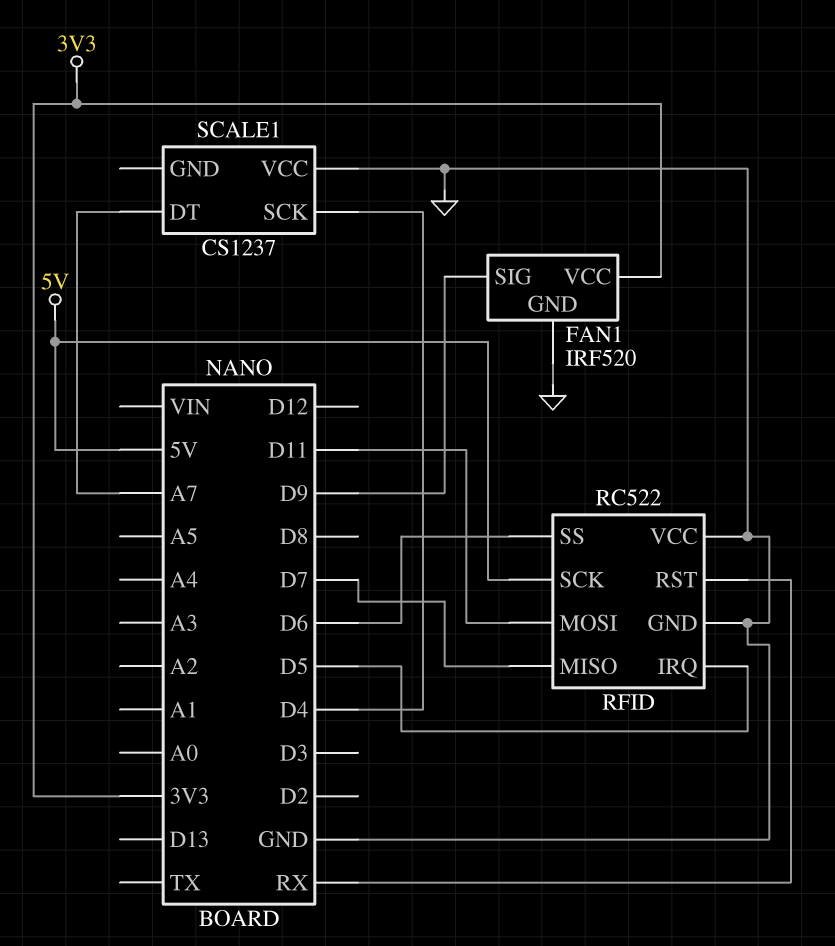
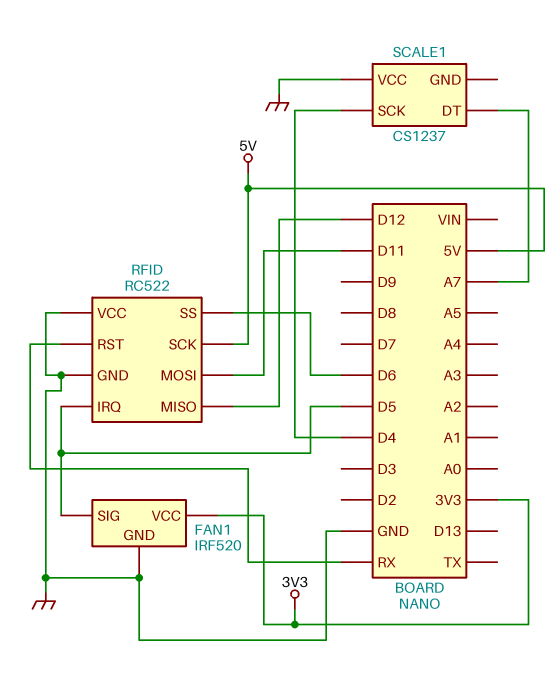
FAN1 pin SIG: D9 -> D5
RFID pin MISO: D7 -> D12

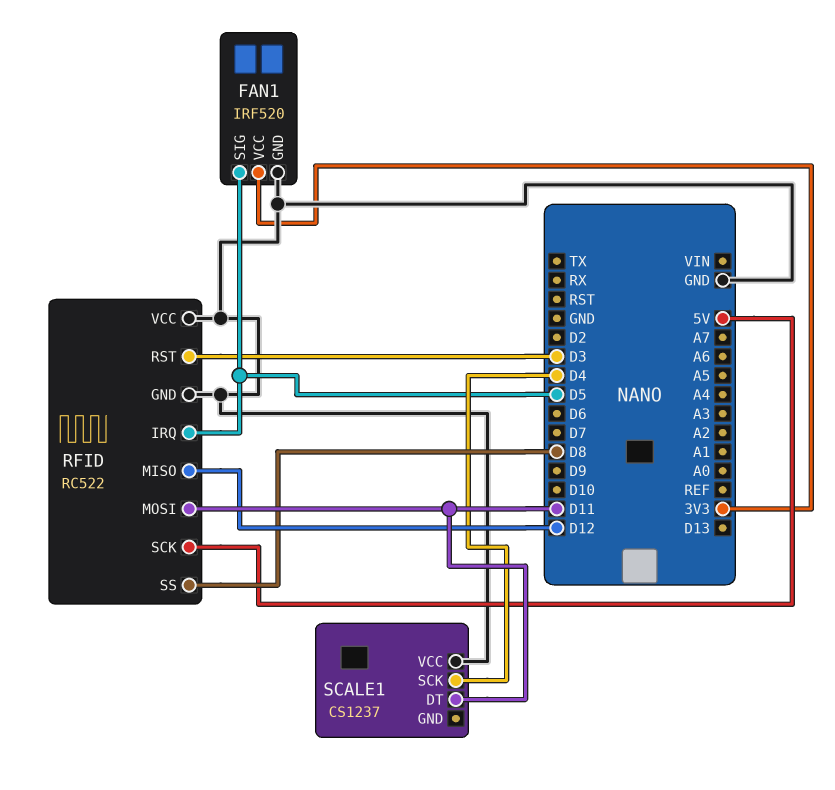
RFID pin RST: RX -> D3
RFID pin SS: D6 -> D8
SCALE1 pin DT: A7 -> D11

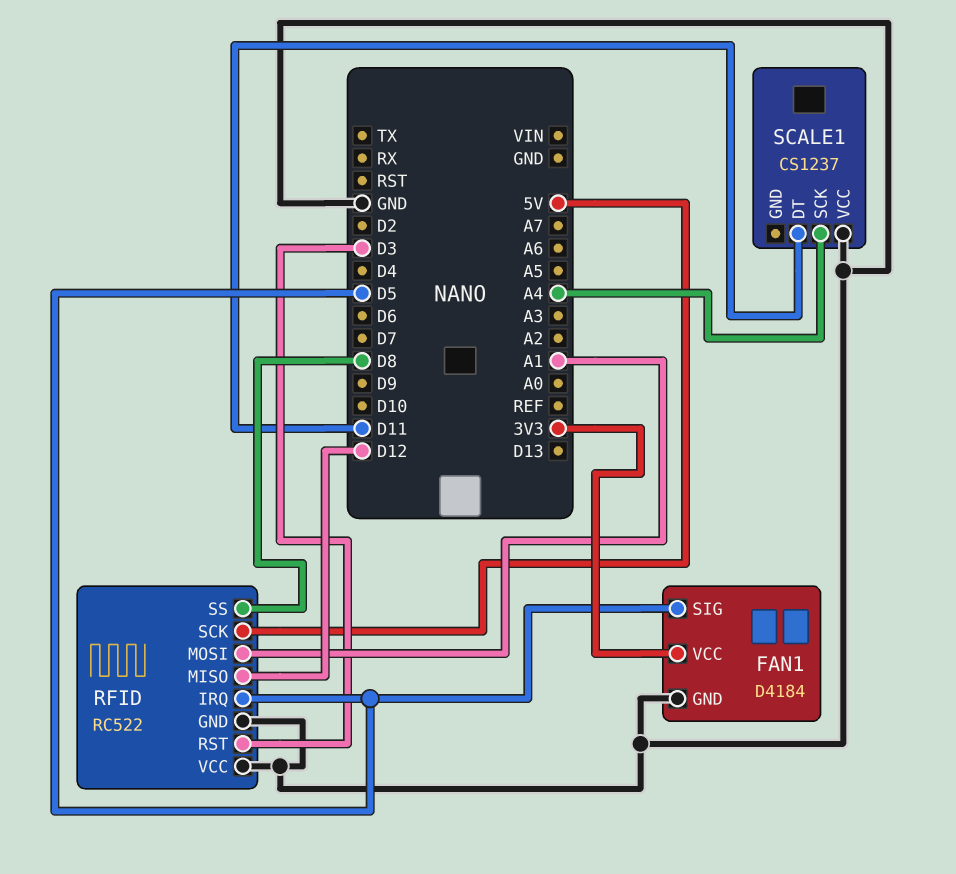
FAN1: IRF520 -> D4184
RFID pin MOSI: D11 -> A1
SCALE1 pin SCK: D4 -> A4

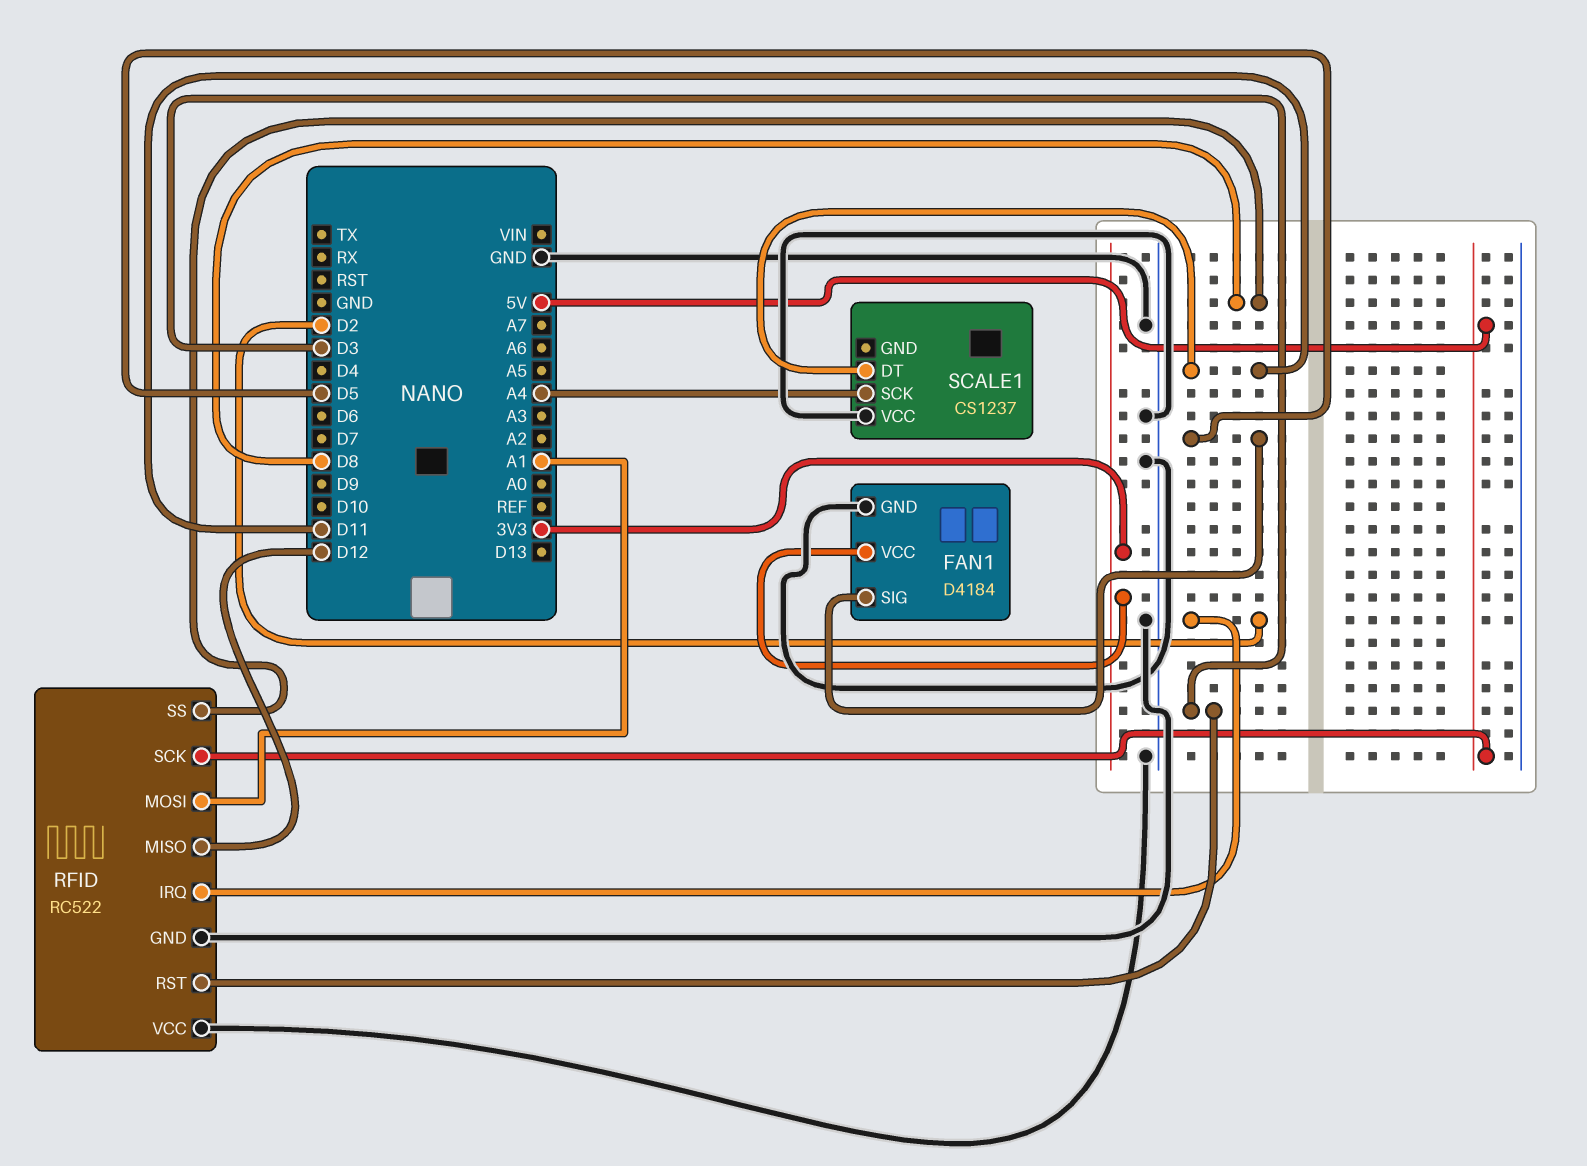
RFID pin IRQ: D5 -> D2

